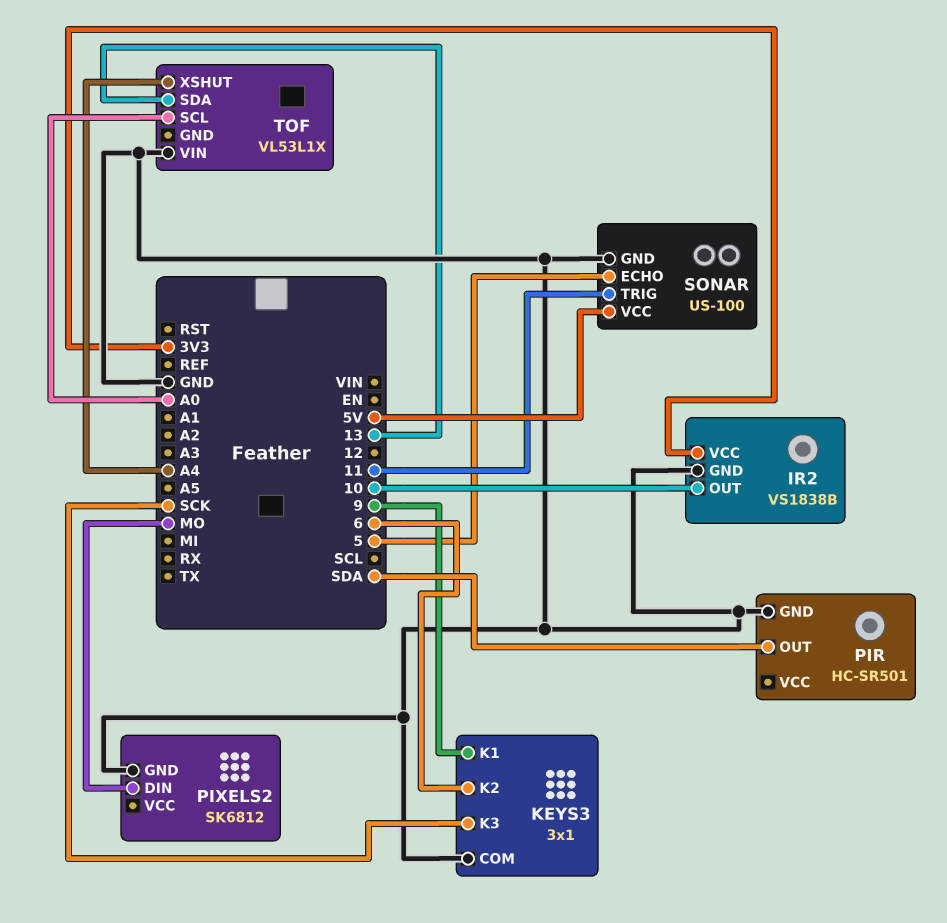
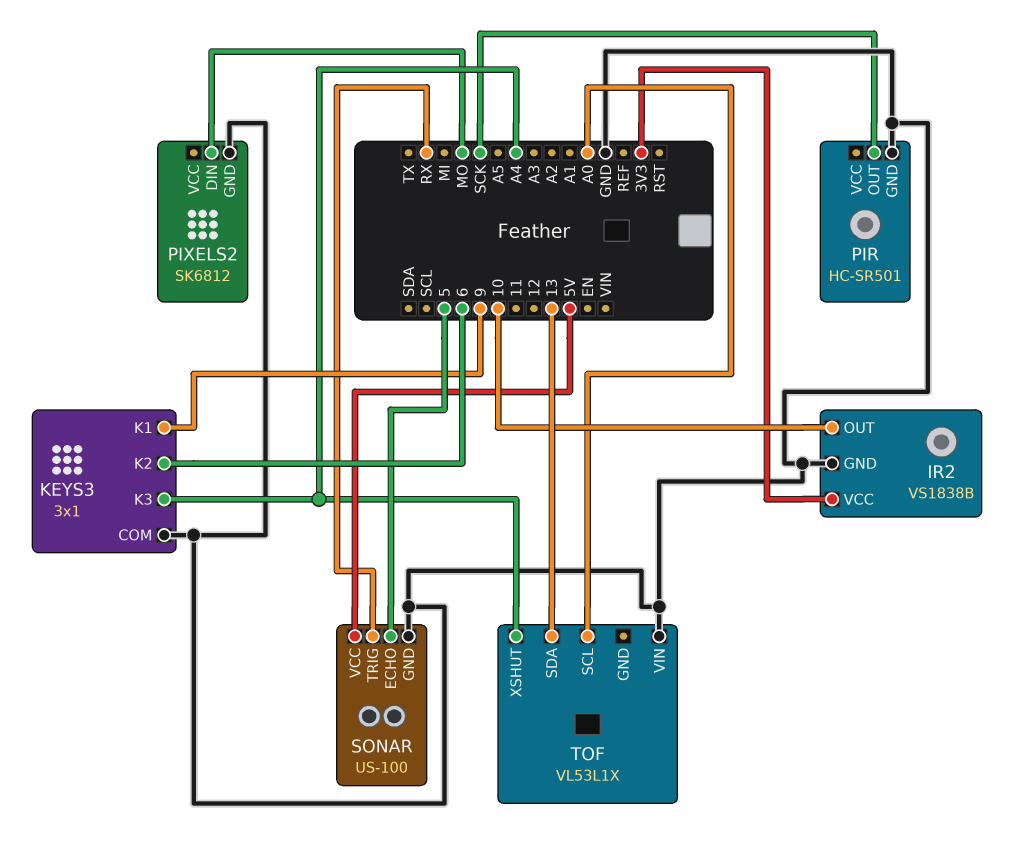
KEYS3 pin K3: SCK -> A4
PIR pin OUT: SDA -> SCK
SONAR pin TRIG: 11 -> RX

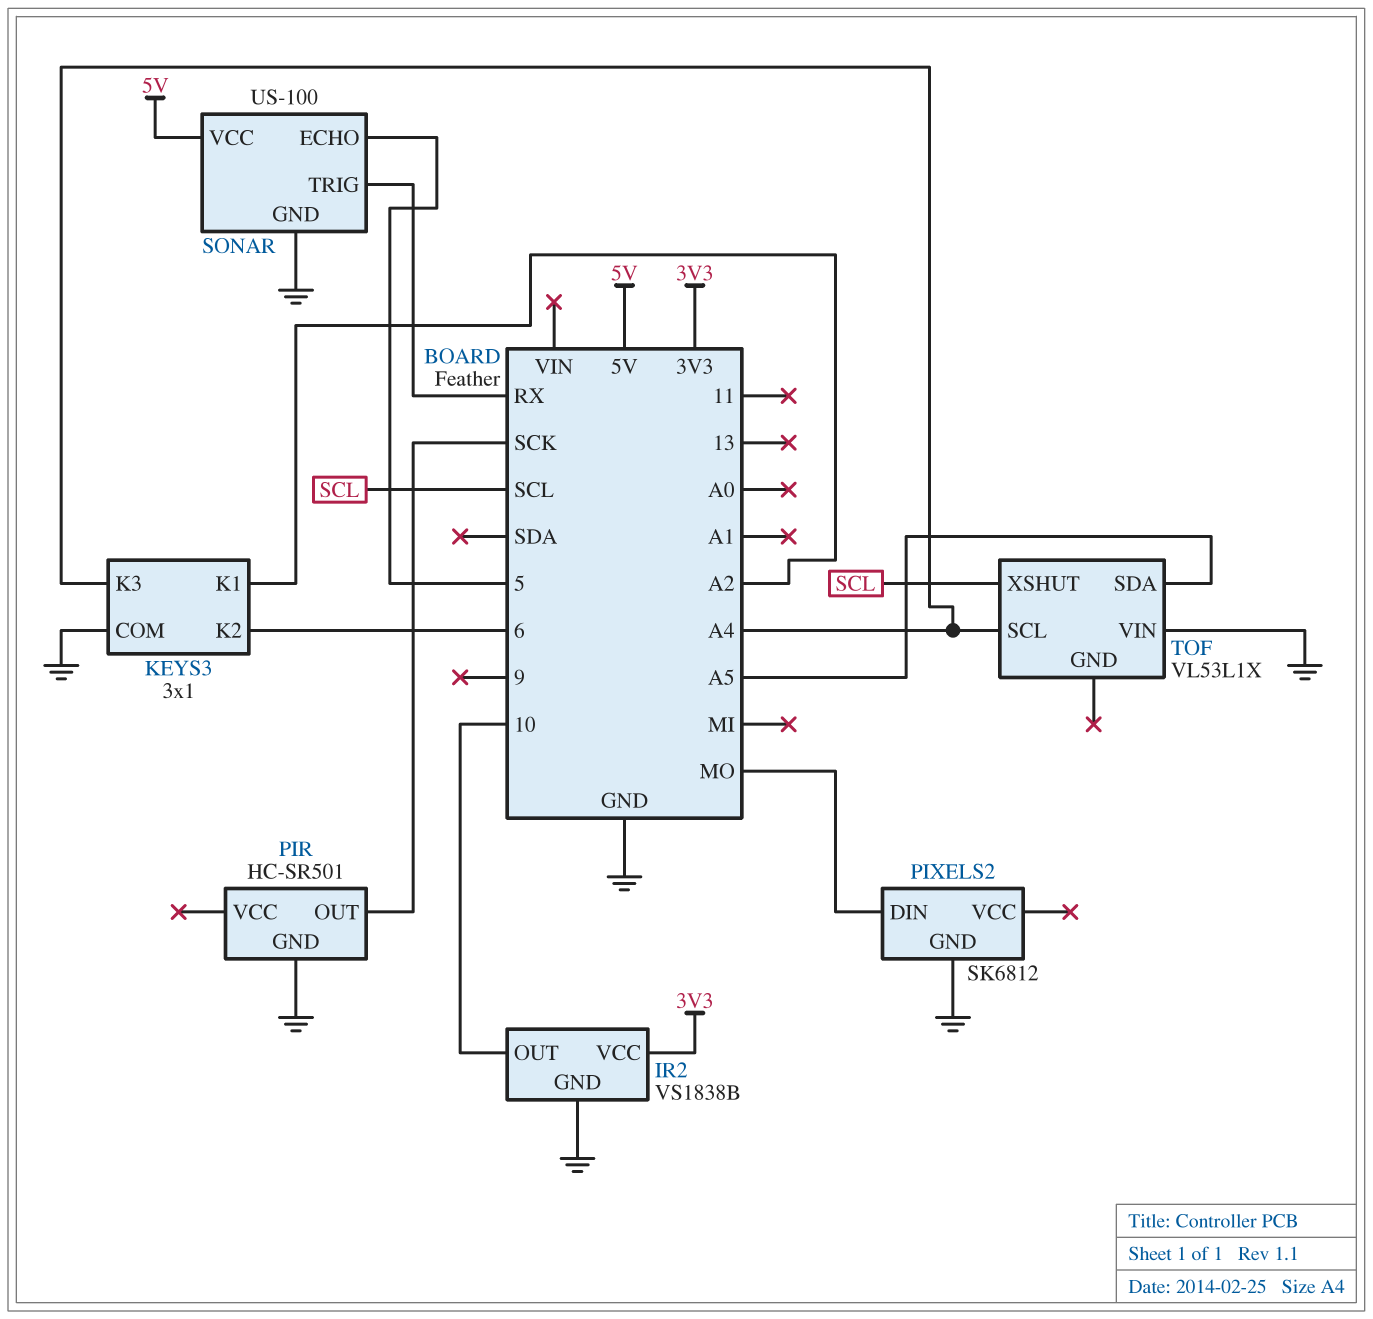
KEYS3 pin K1: 9 -> A2
TOF pin SCL: A0 -> A4
TOF pin SDA: 13 -> A5
TOF pin XSHUT: A4 -> SCL

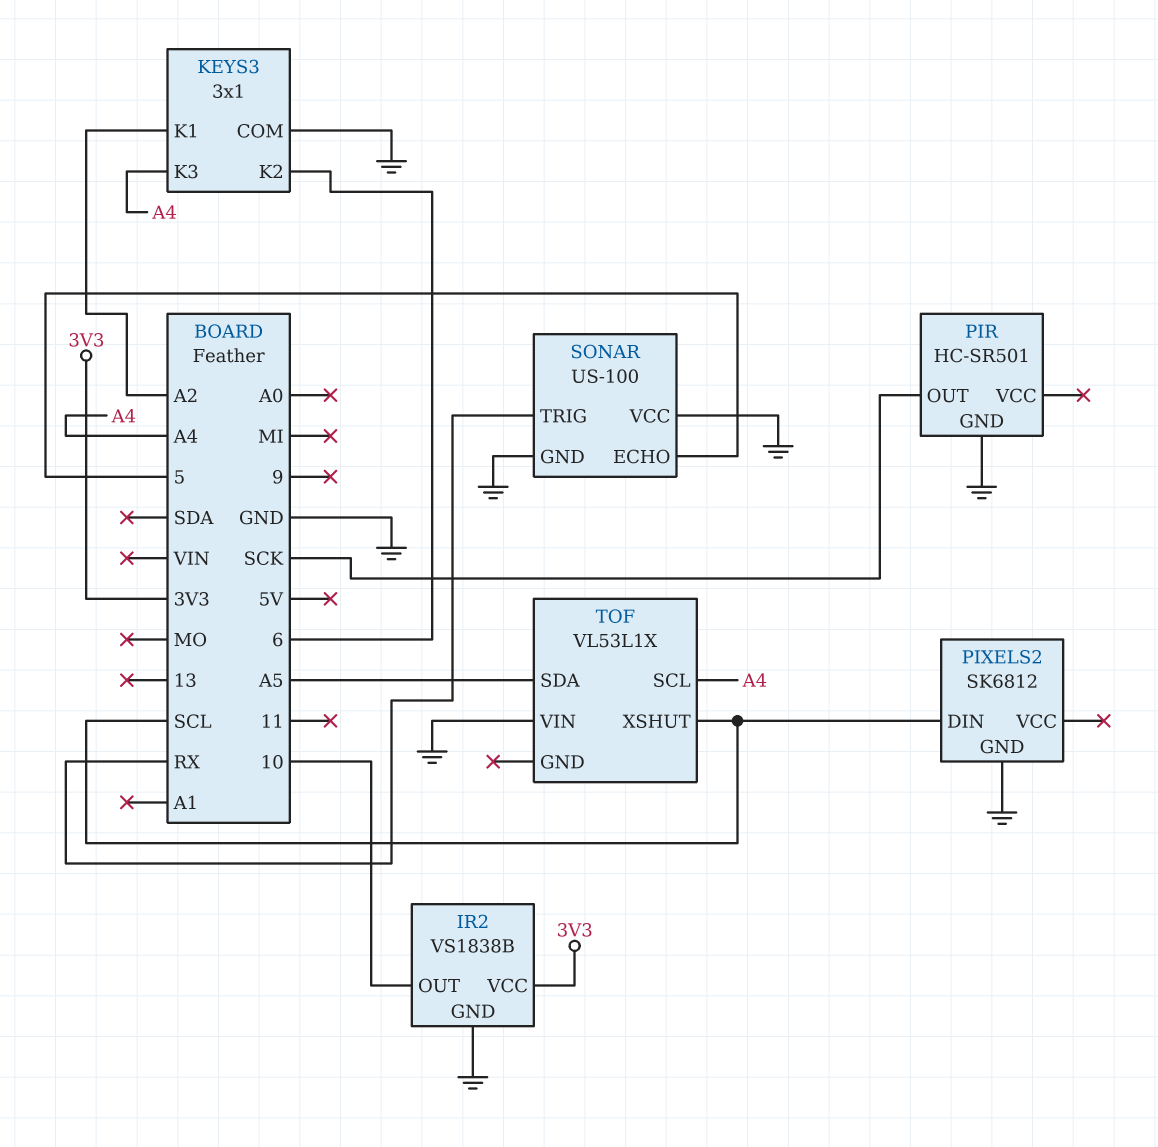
PIXELS2 pin DIN: MO -> SCL
SONAR pin VCC: 5V -> GND

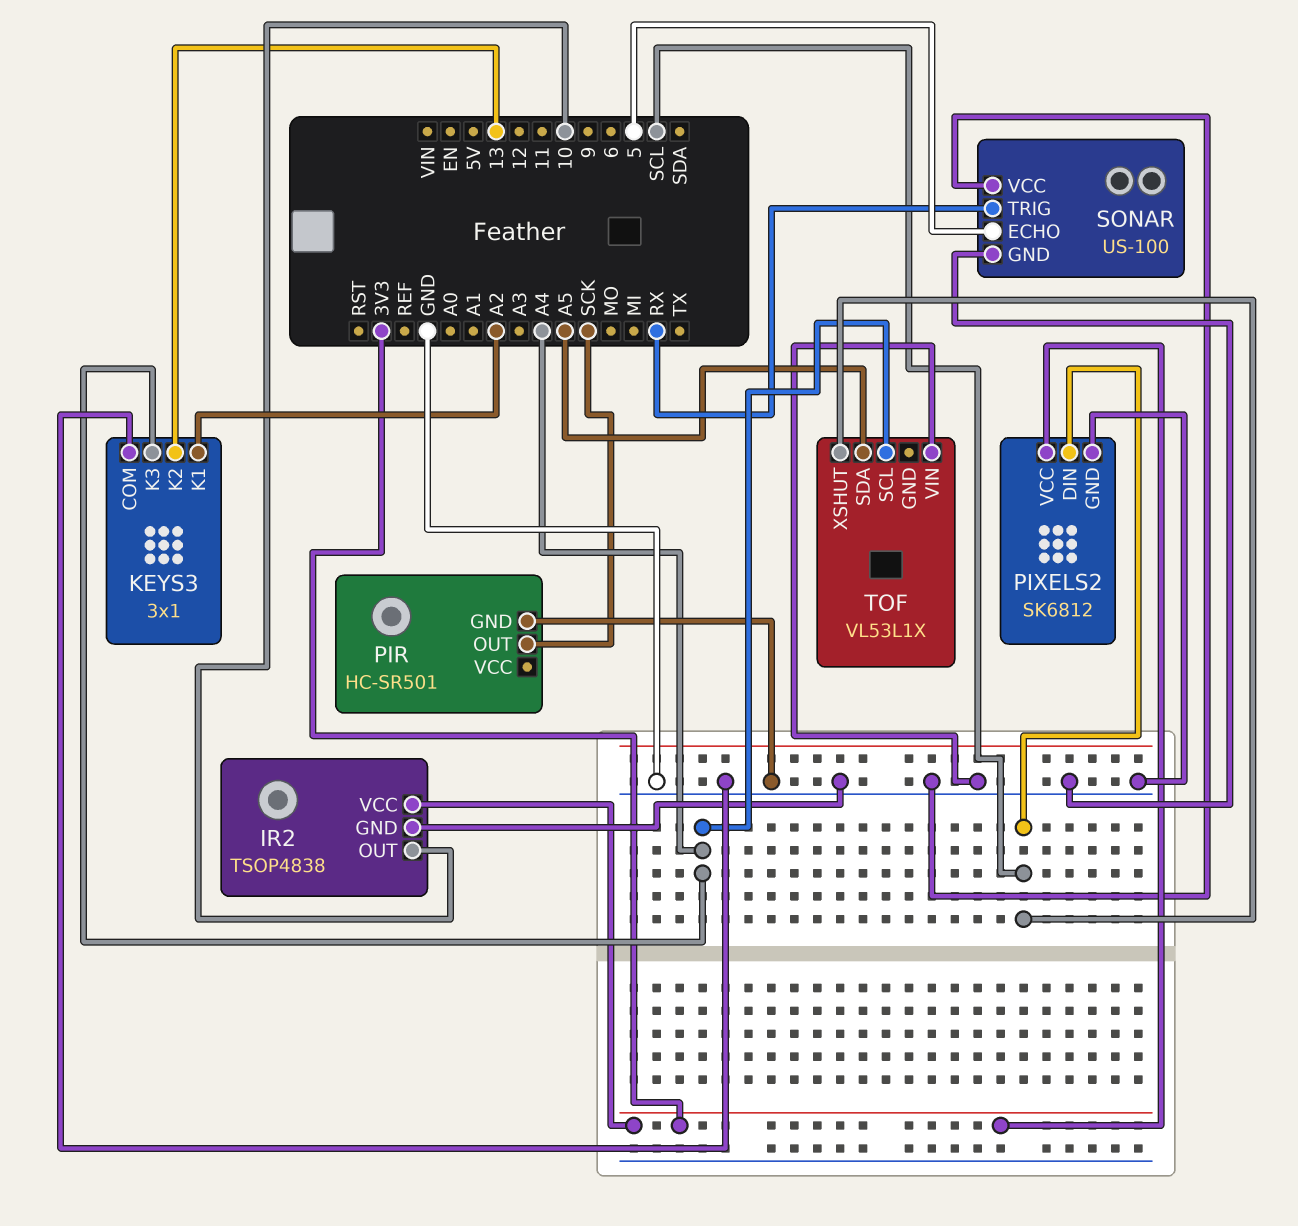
IR2: VS1838B -> TSOP4838
KEYS3 pin K2: 6 -> 13
PIXELS2 pin VCC: none -> 3V3

